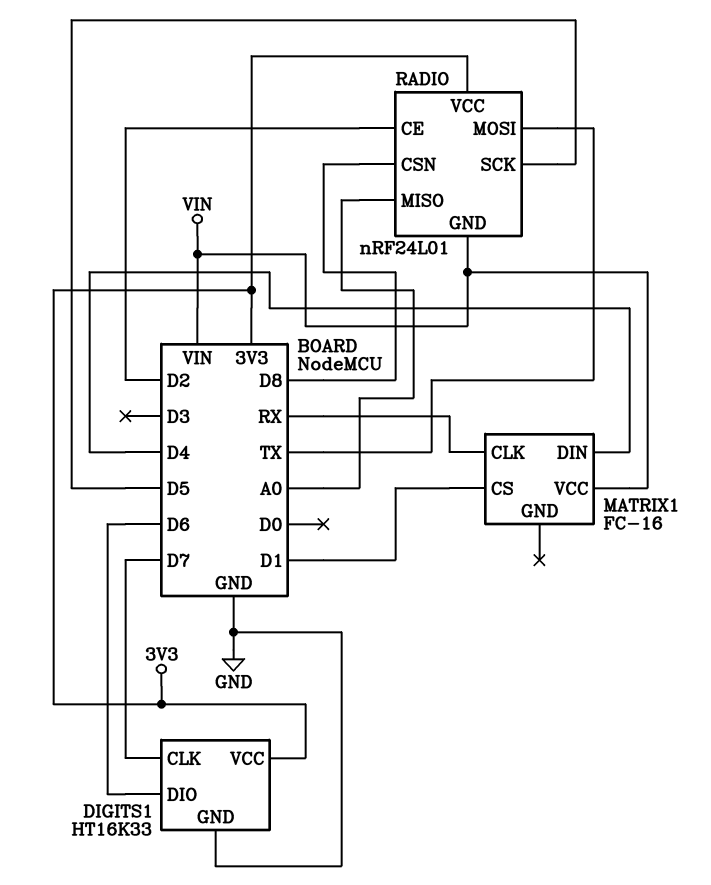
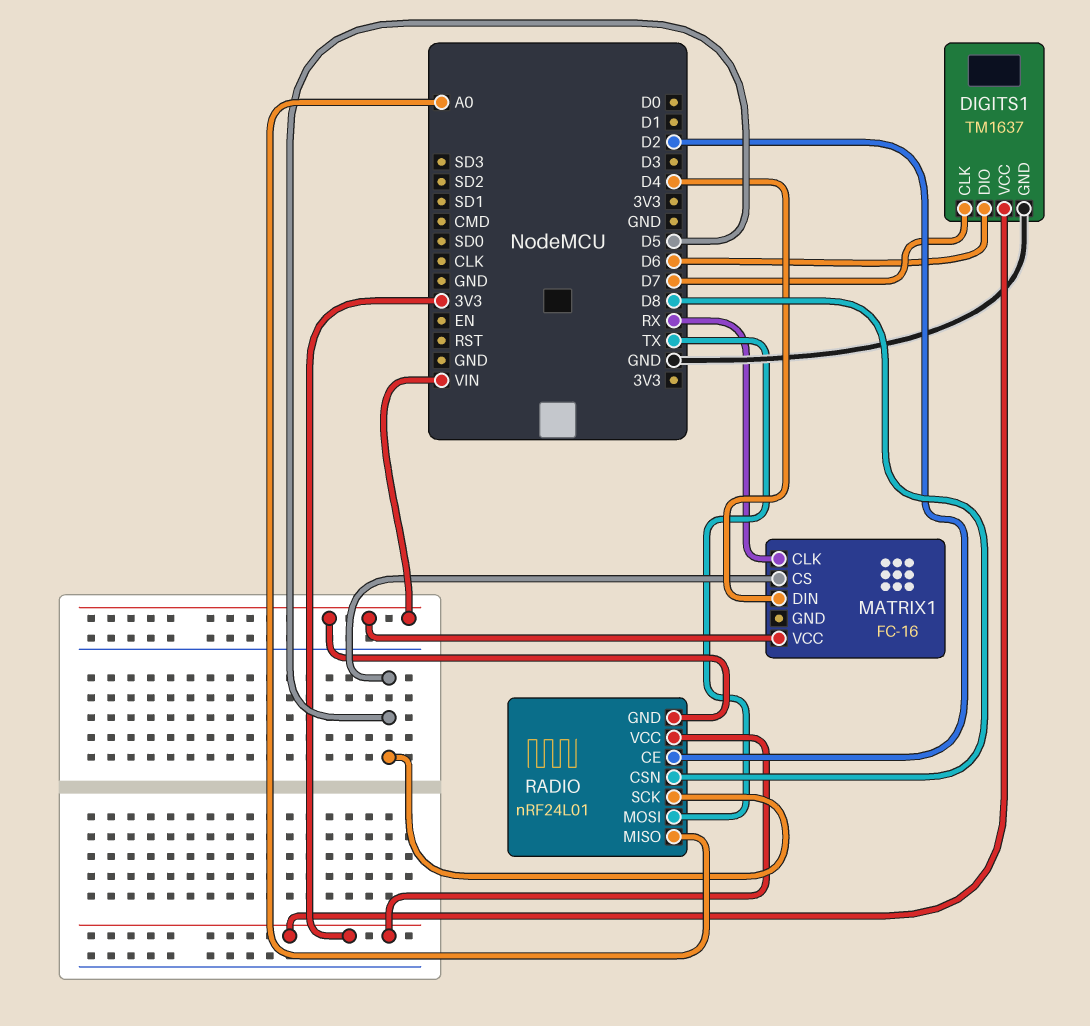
DIGITS1: HT16K33 -> TM1637
MATRIX1 pin CS: D1 -> D5

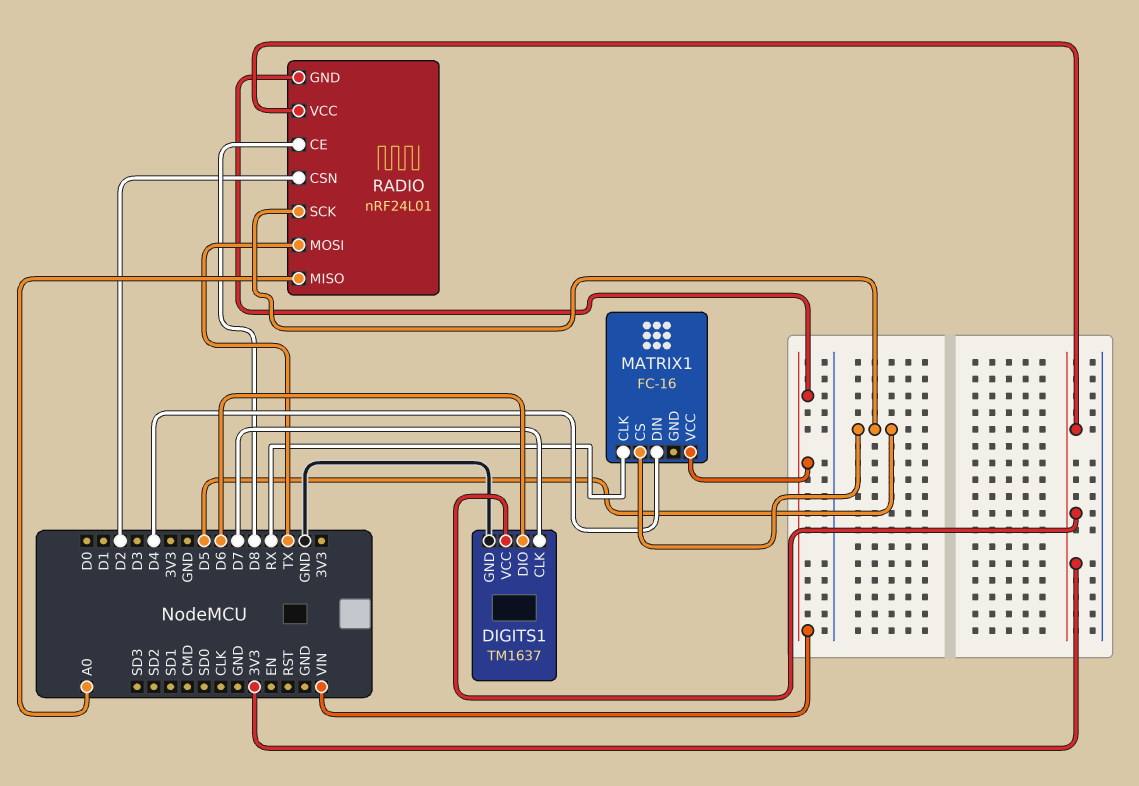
RADIO pin CE: D2 -> D8
RADIO pin CSN: D8 -> D2

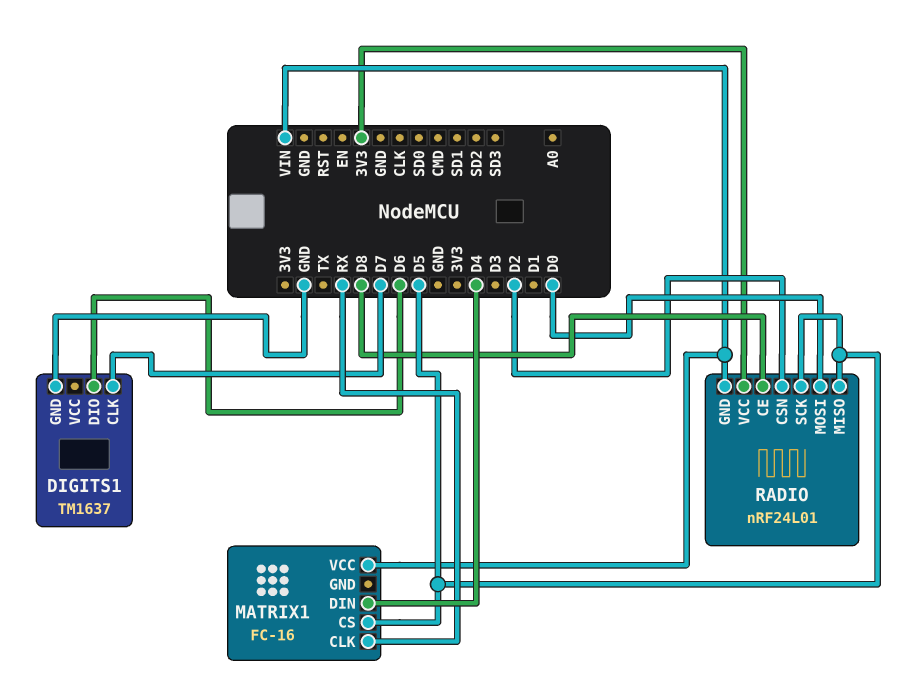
DIGITS1 pin VCC: 3V3 -> none
RADIO pin MISO: A0 -> D5
RADIO pin MOSI: TX -> D0

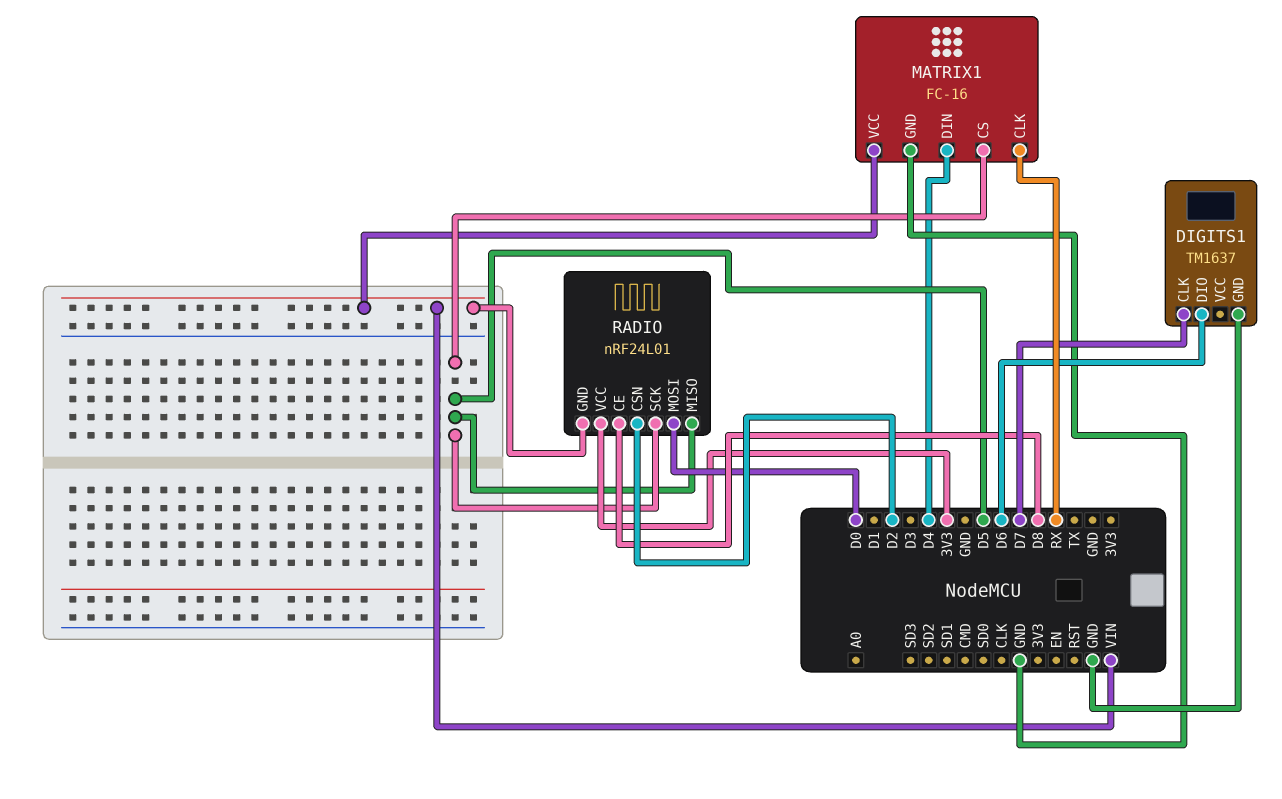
MATRIX1 pin GND: none -> GND

